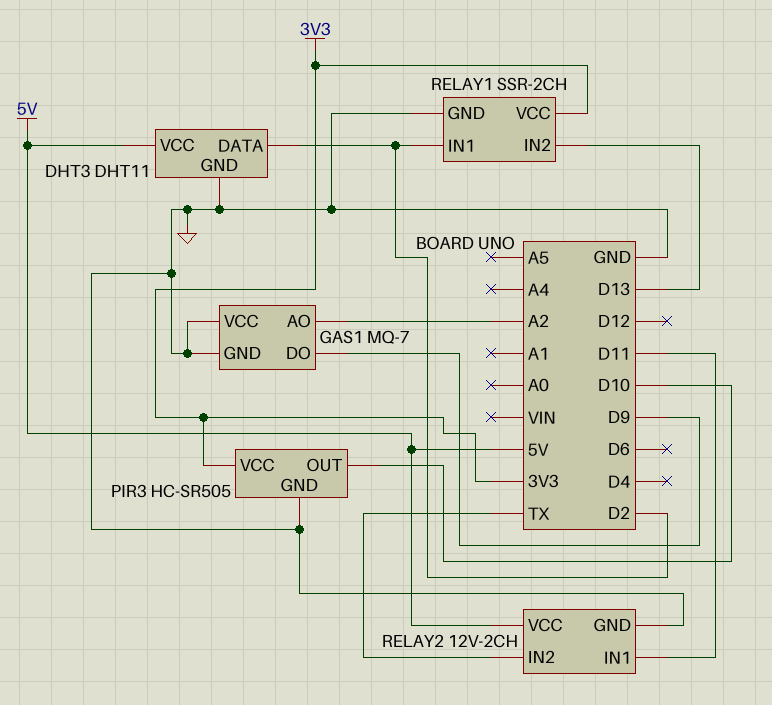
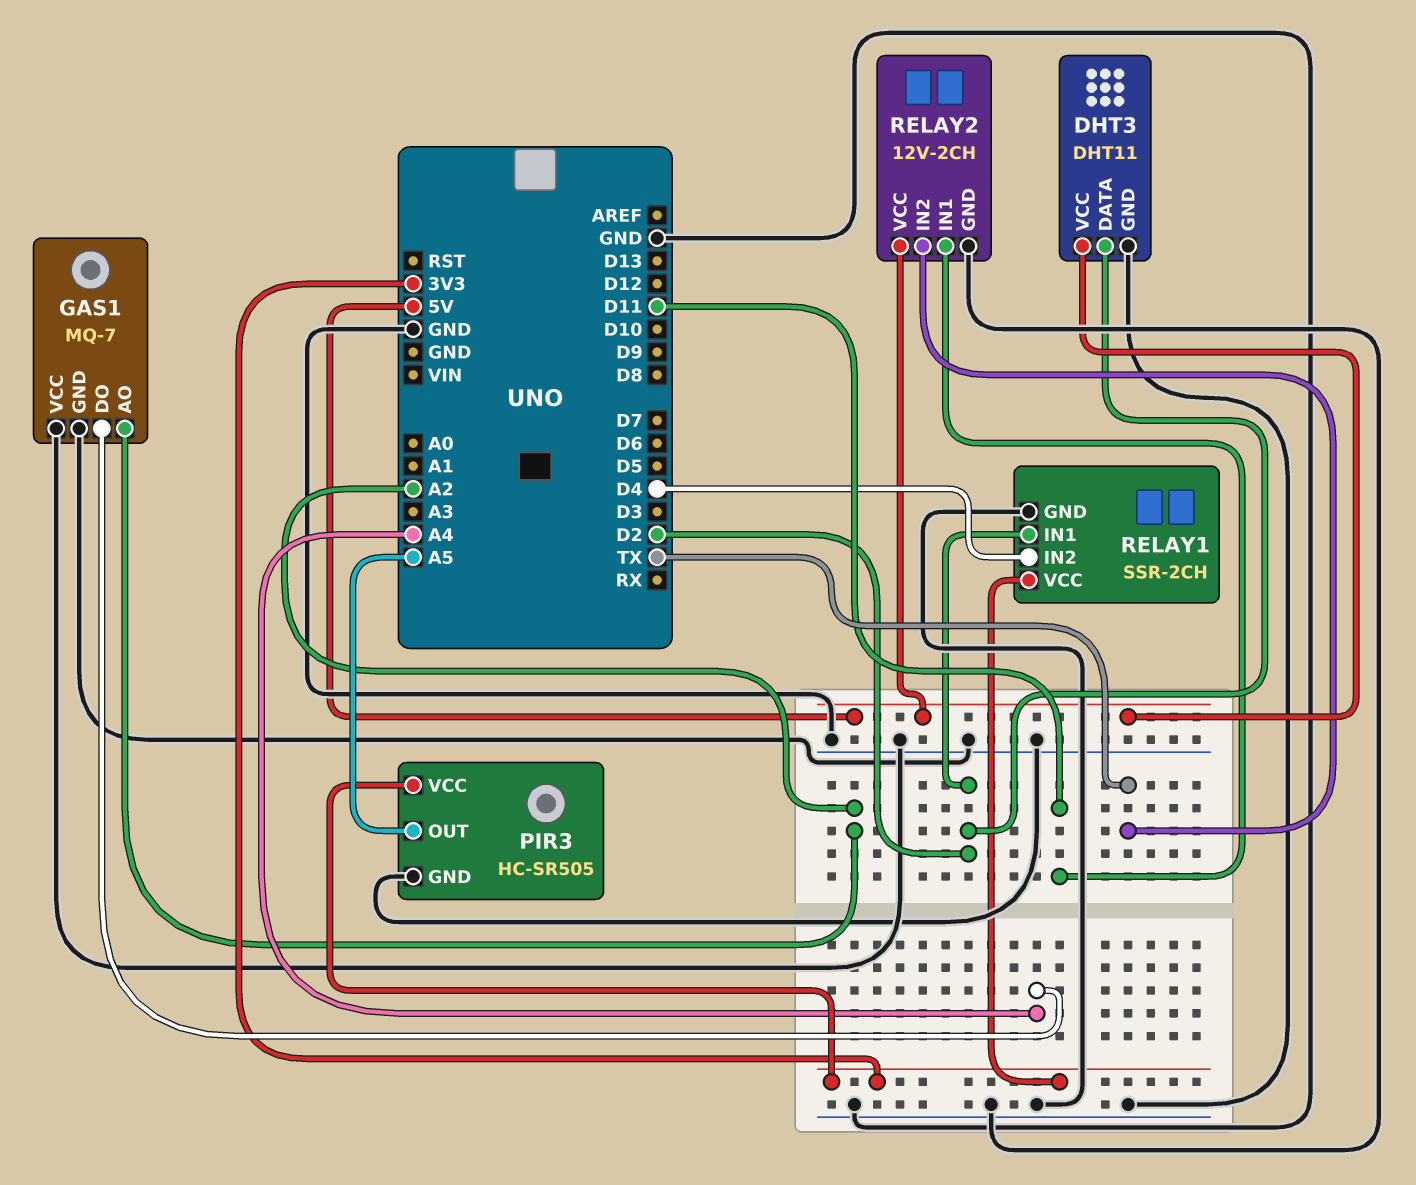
GAS1 pin DO: D9 -> A4
PIR3 pin OUT: D10 -> A5
RELAY1 pin IN2: D13 -> D4

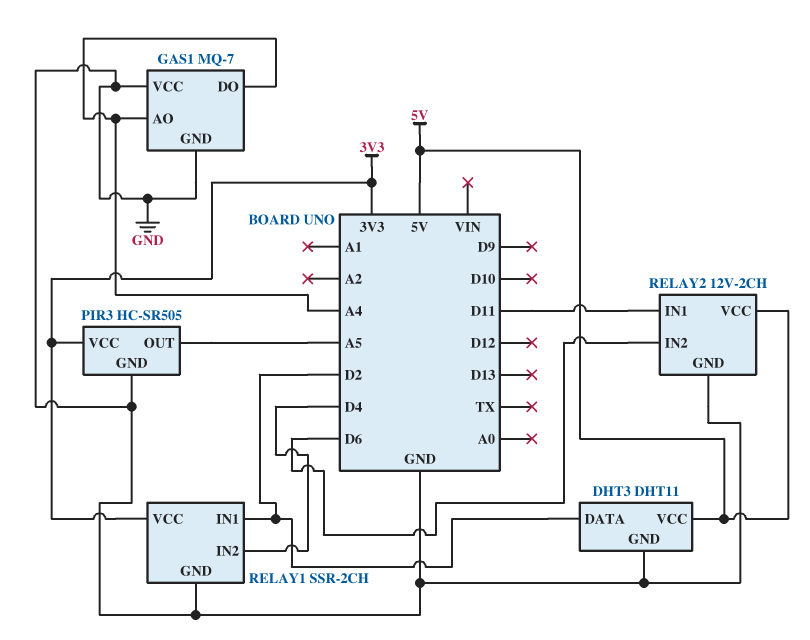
GAS1 pin AO: A2 -> A4
RELAY2 pin IN2: TX -> D6

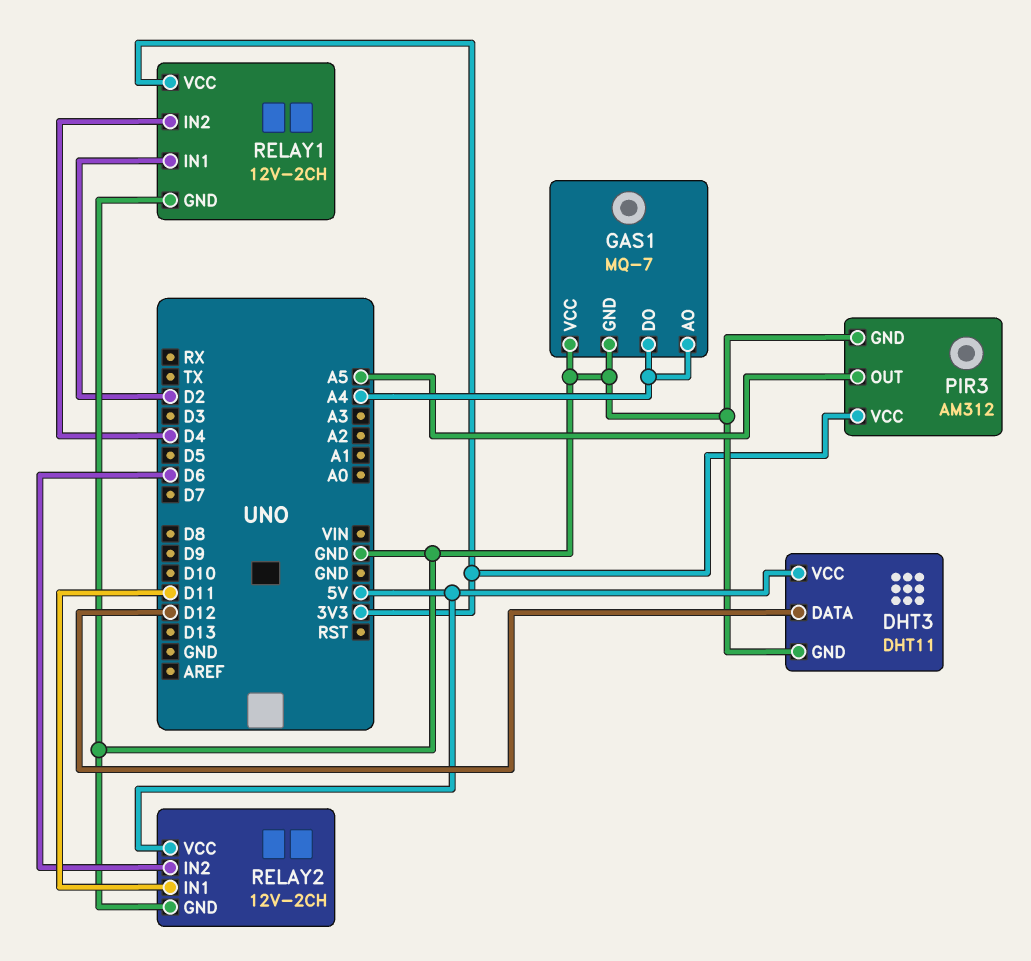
DHT3 pin DATA: D2 -> D12
PIR3: HC-SR505 -> AM312
RELAY1: SSR-2CH -> 12V-2CH

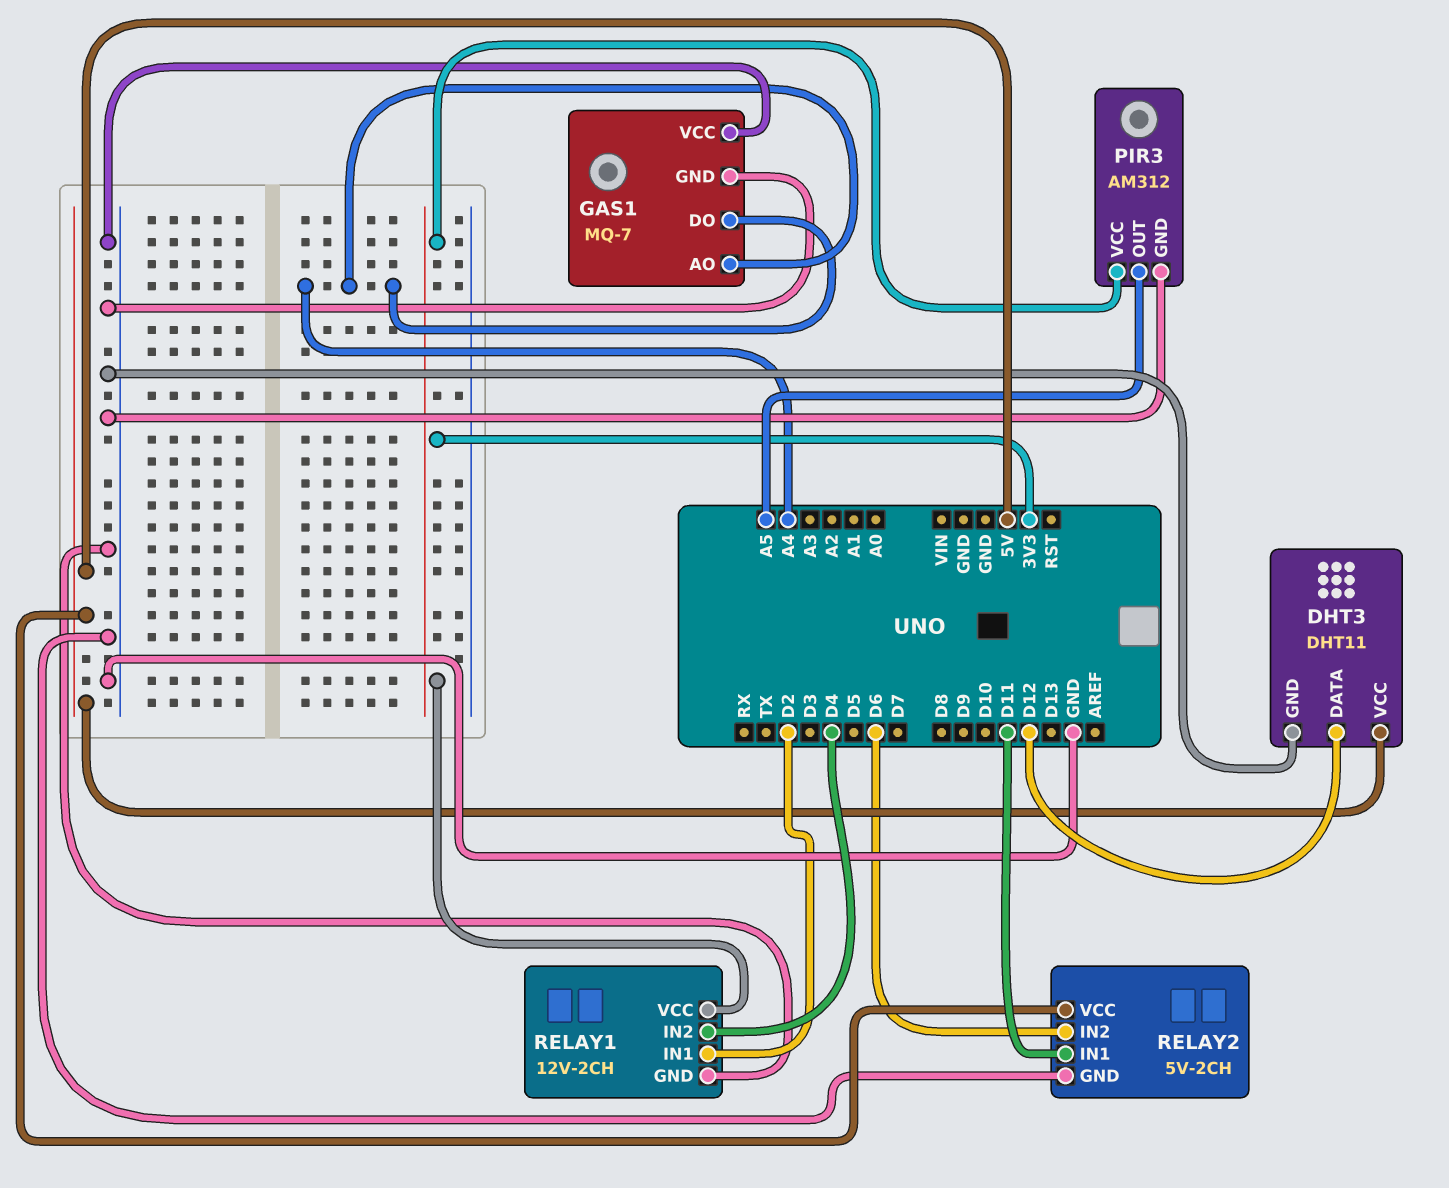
RELAY2: 12V-2CH -> 5V-2CH

